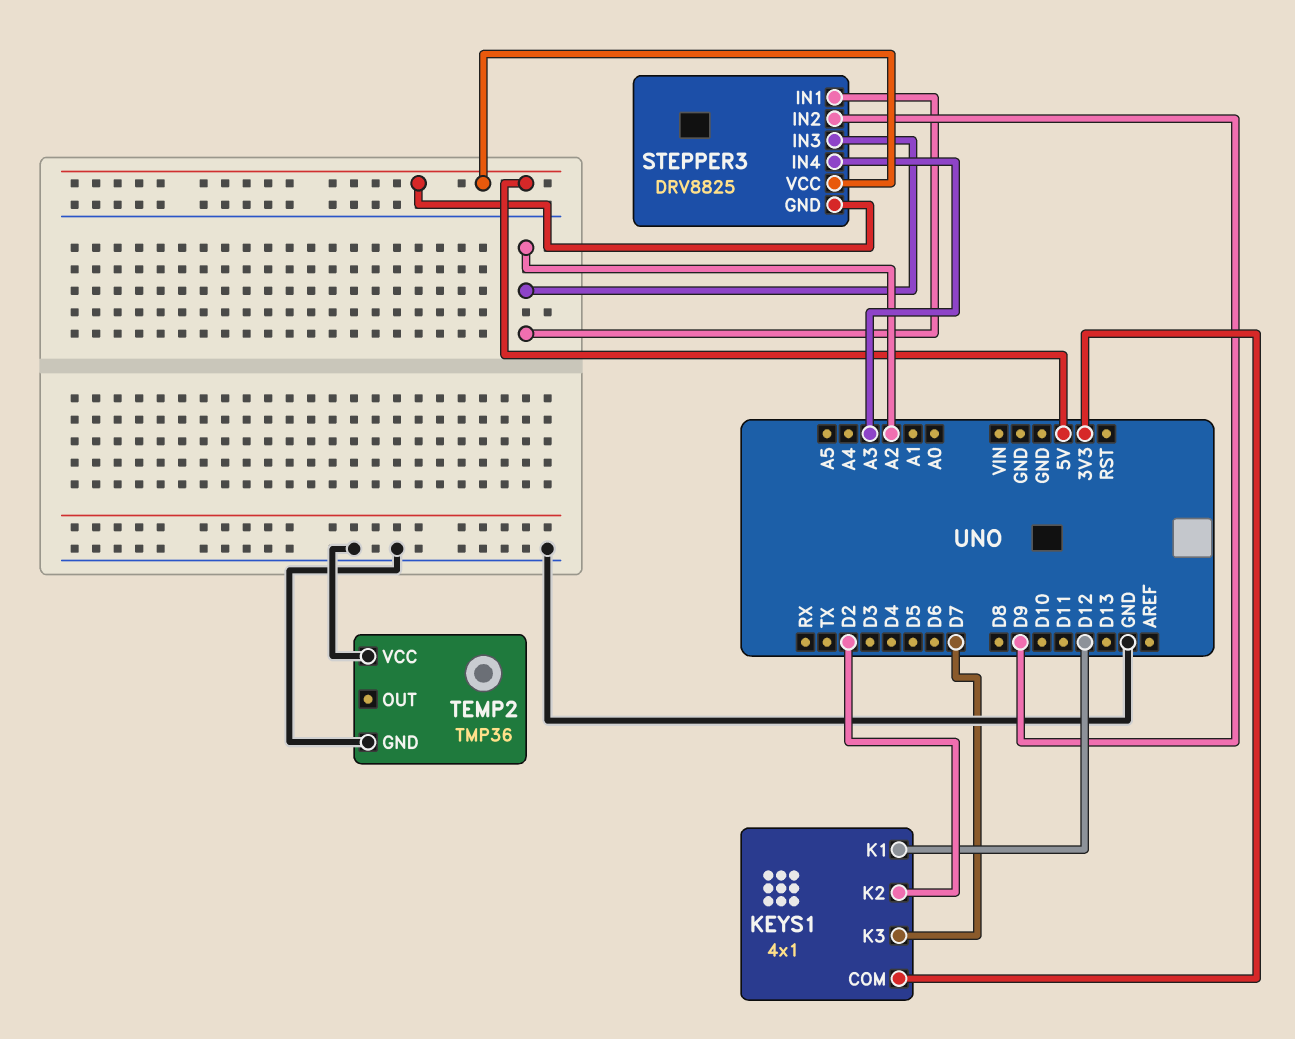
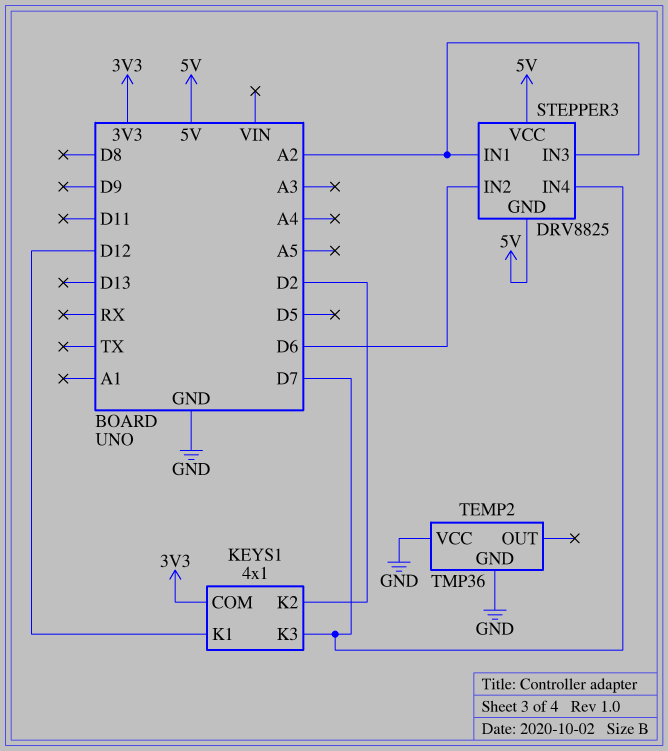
STEPPER3 pin IN2: D9 -> D6
STEPPER3 pin IN4: A3 -> D7

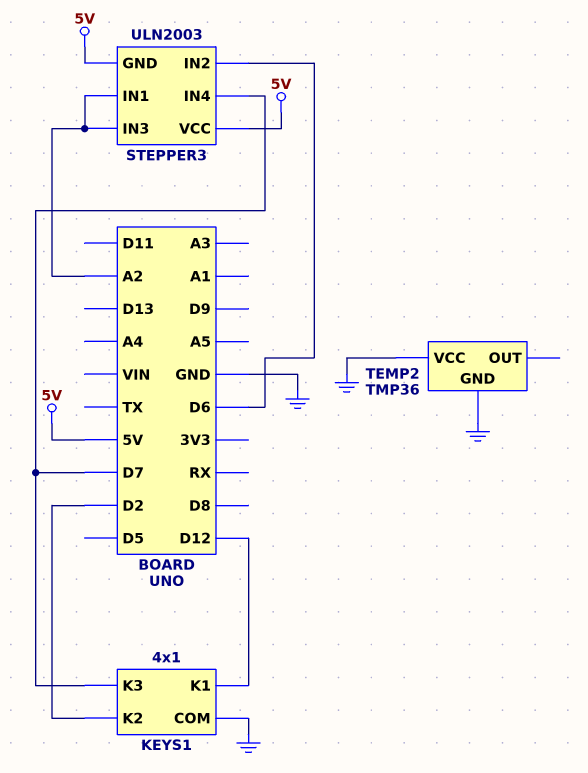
KEYS1 pin COM: 3V3 -> GND
STEPPER3: DRV8825 -> ULN2003

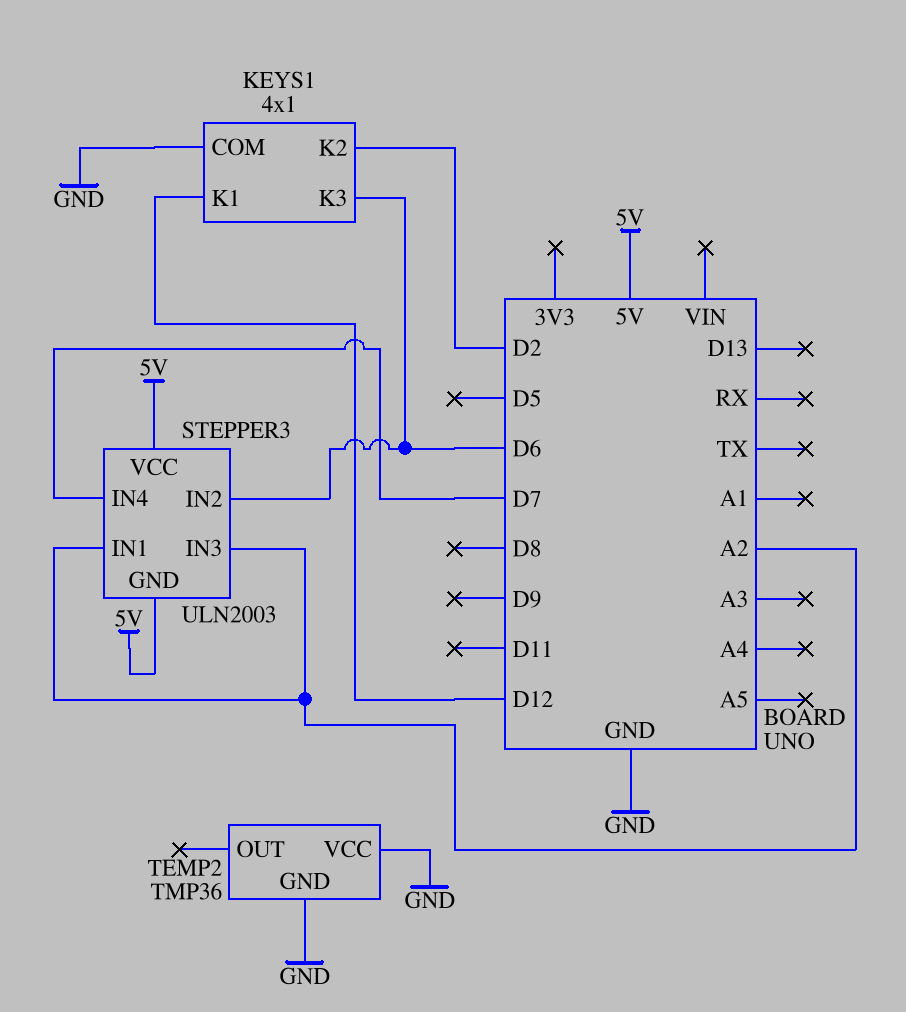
KEYS1 pin K3: D7 -> D6

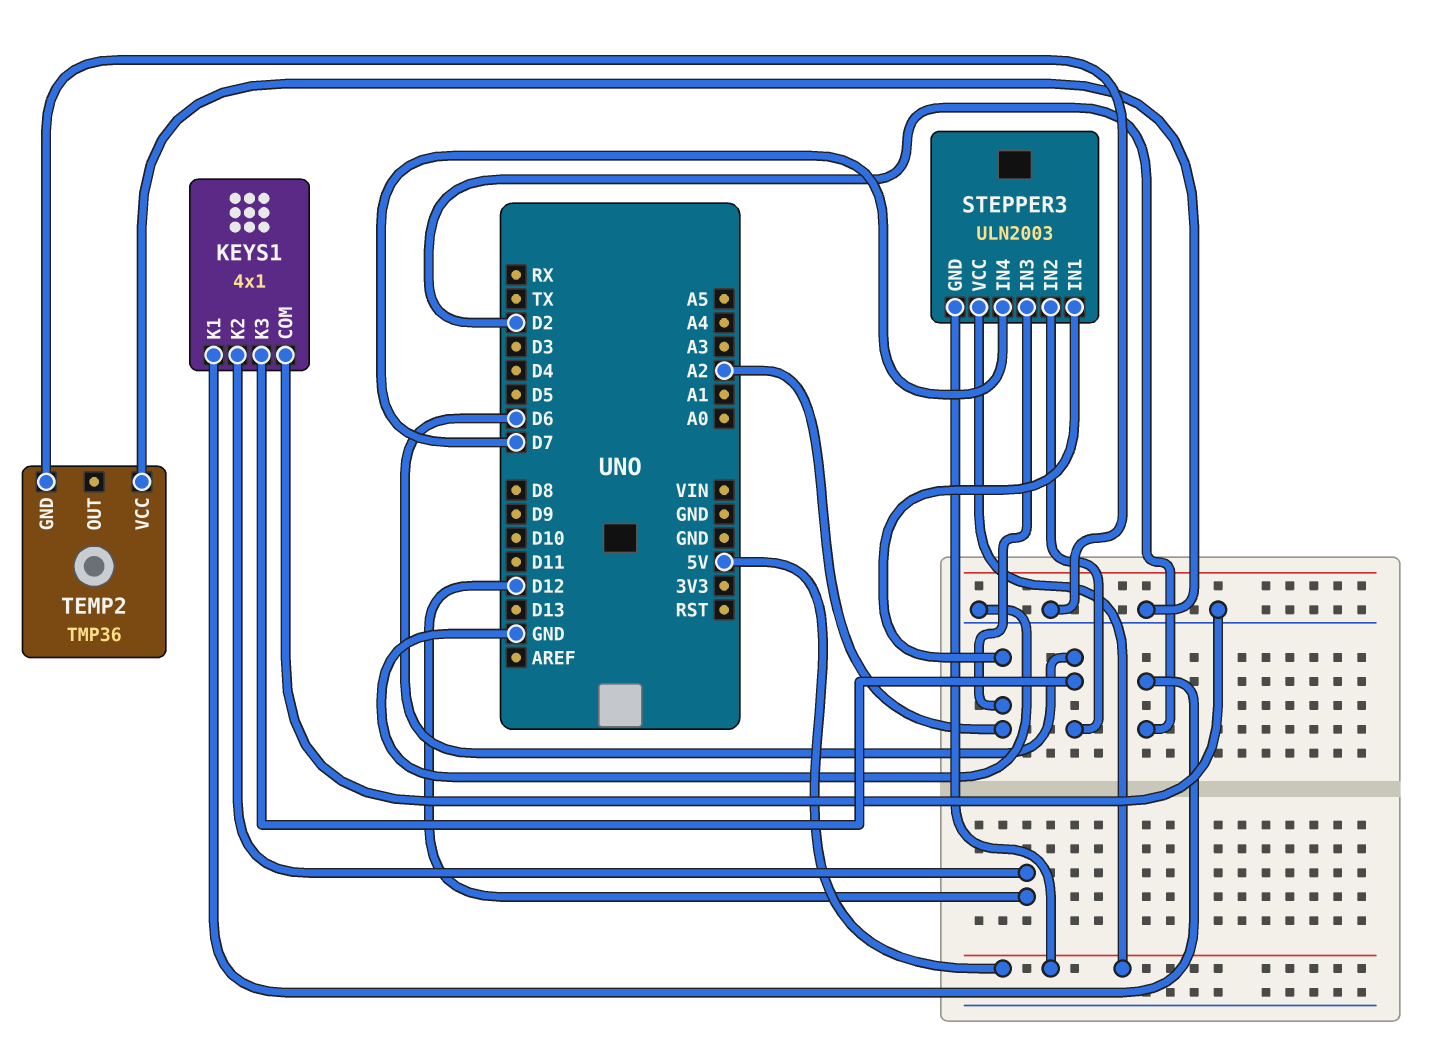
KEYS1 pin K1: D12 -> D2
KEYS1 pin K2: D2 -> D12

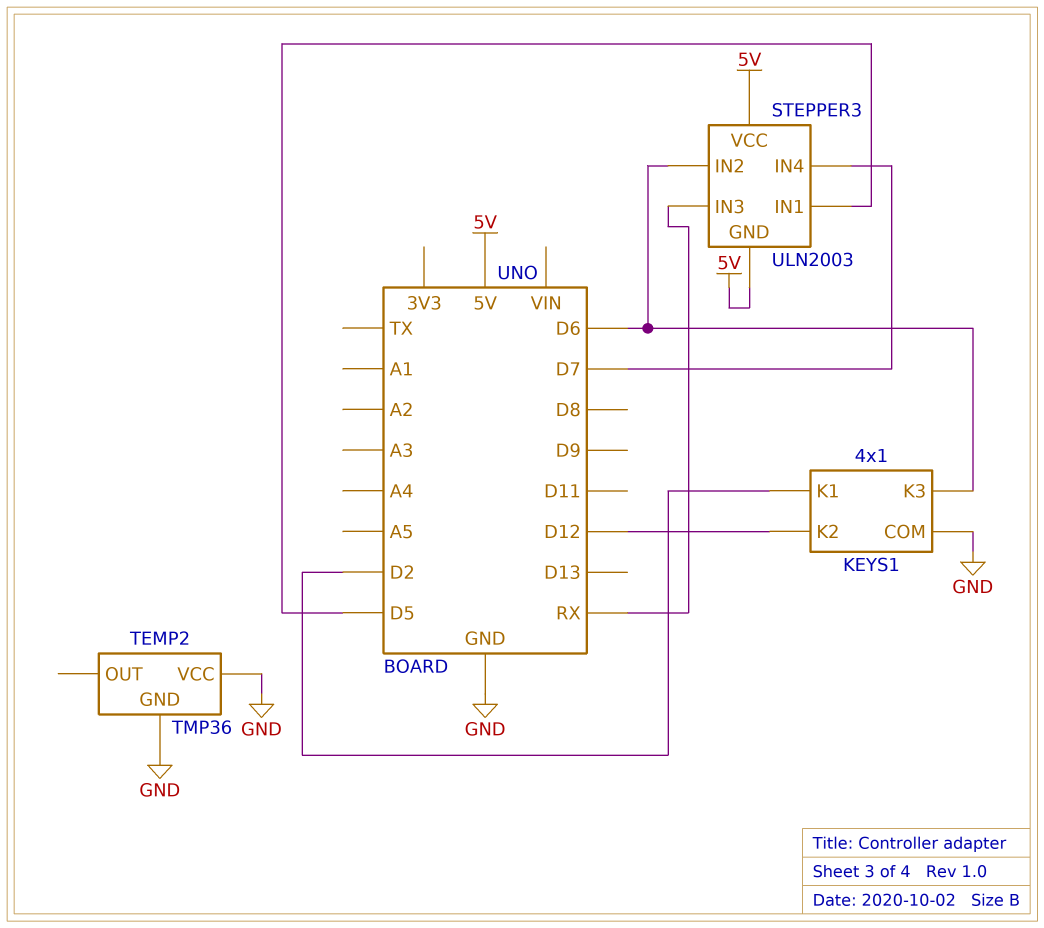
STEPPER3 pin IN1: A2 -> D5
STEPPER3 pin IN3: A2 -> RX

